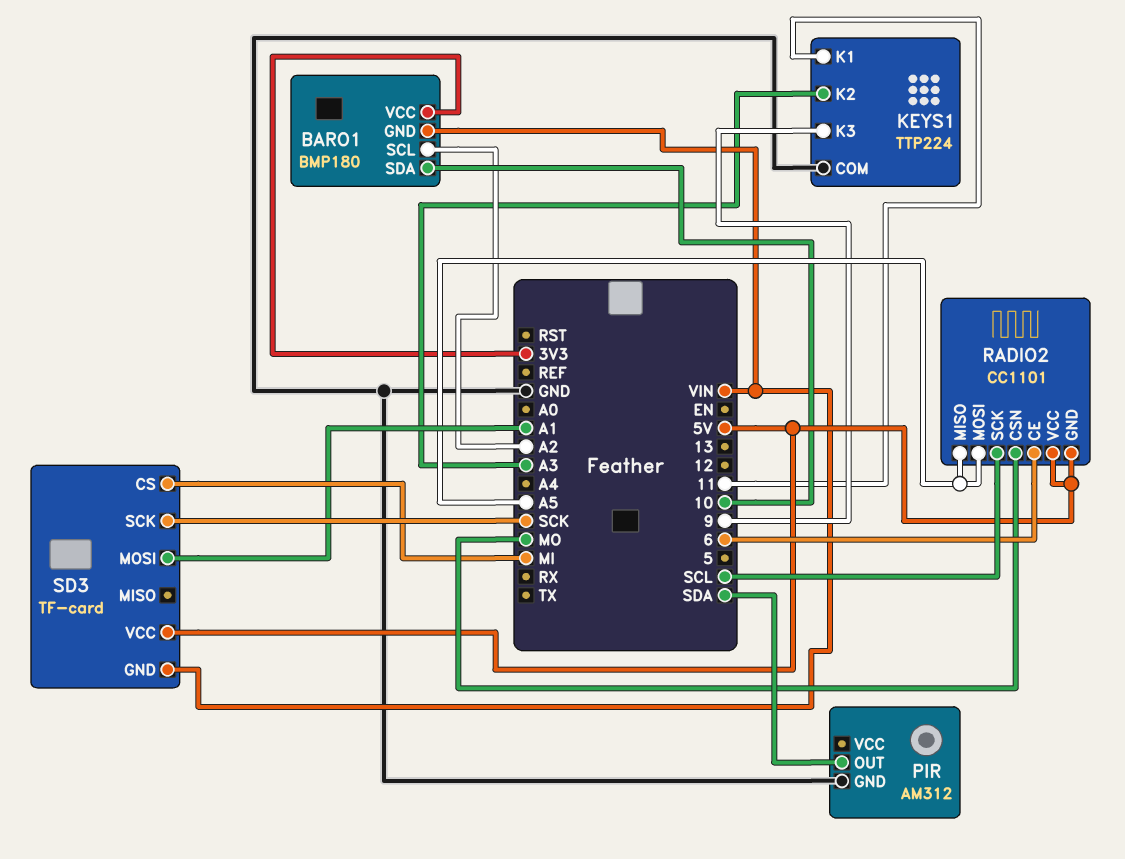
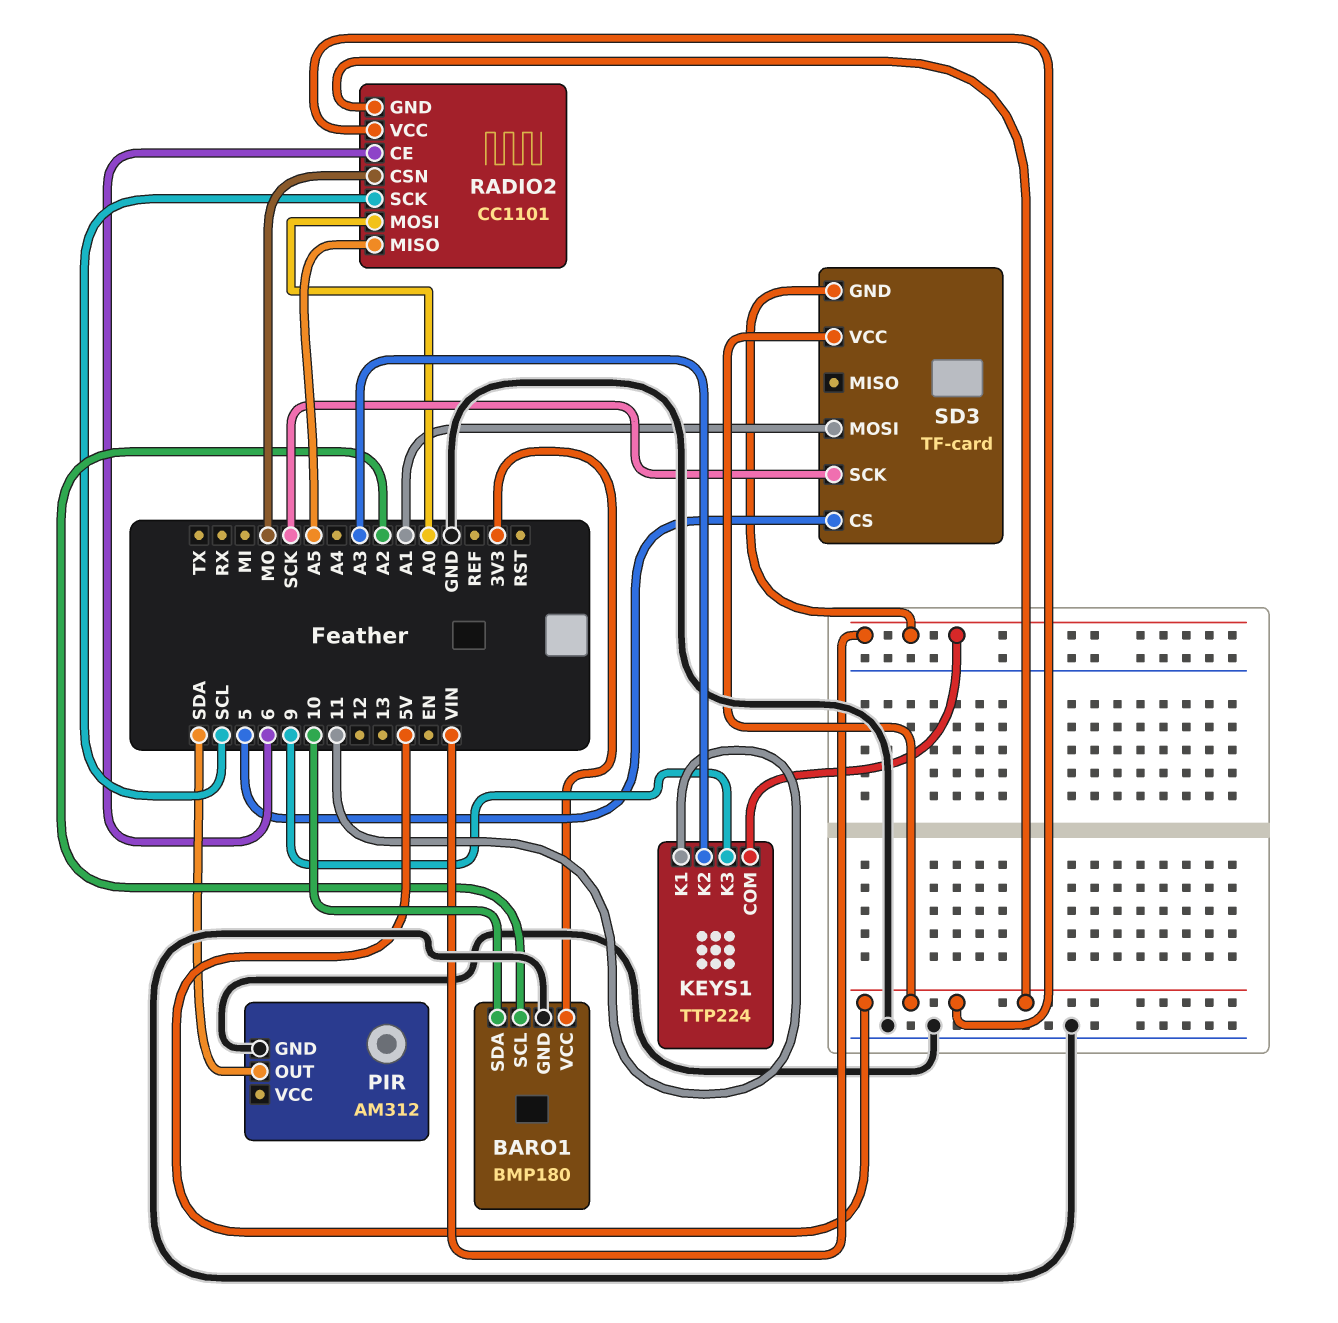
BARO1 pin GND: VIN -> GND
KEYS1 pin COM: GND -> VIN
RADIO2 pin MOSI: A5 -> A0
SD3 pin CS: MI -> 5

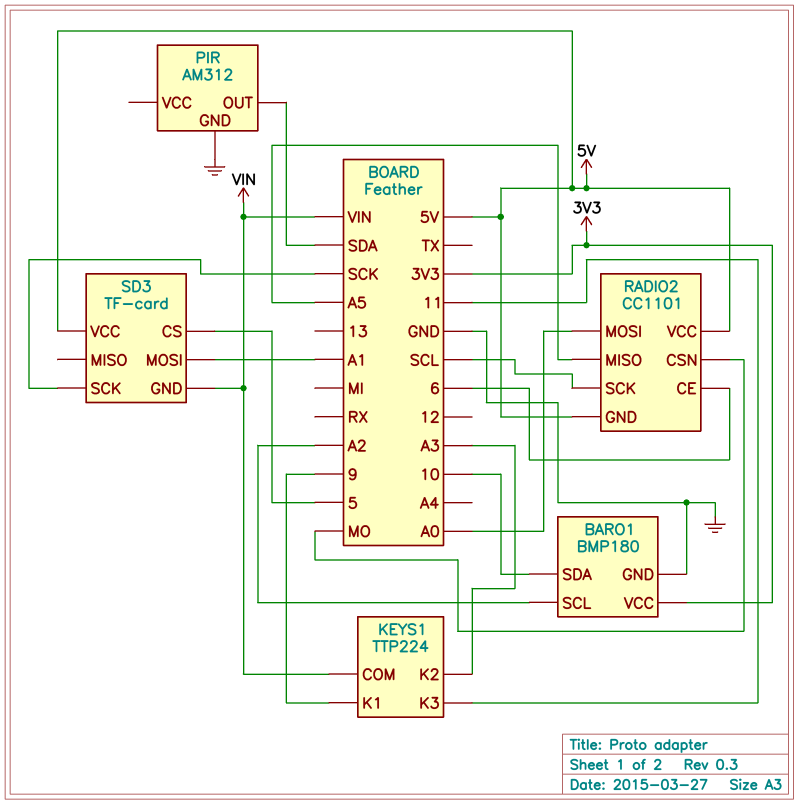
KEYS1 pin K1: 11 -> 9
KEYS1 pin K3: 9 -> 11

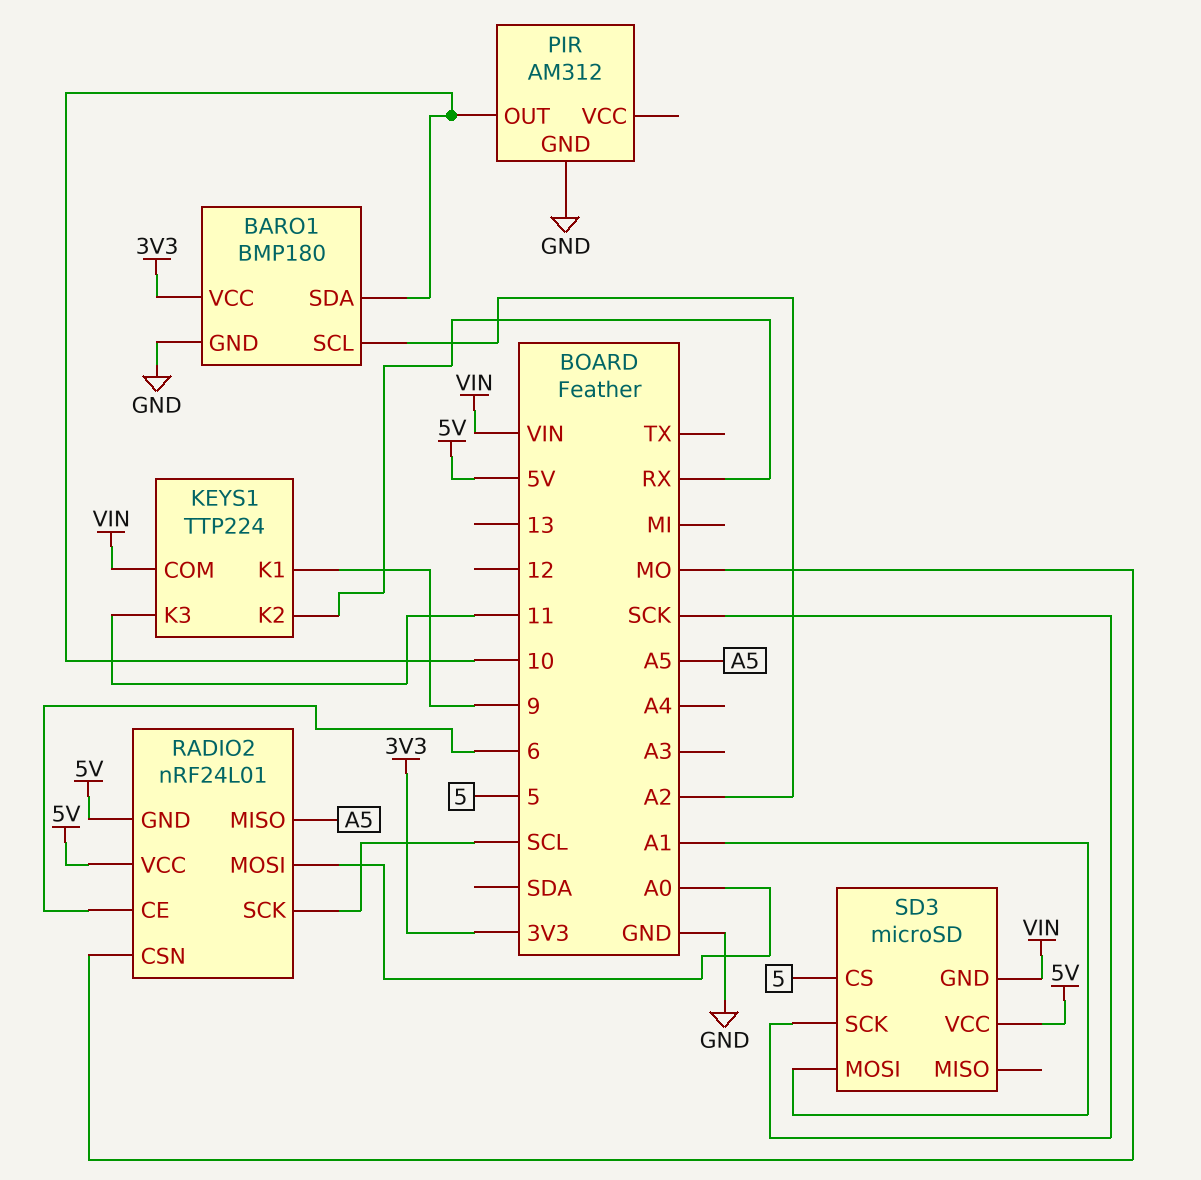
KEYS1 pin K2: A3 -> RX
PIR pin OUT: SDA -> 10
RADIO2: CC1101 -> nRF24L01
SD3: TF-card -> microSD

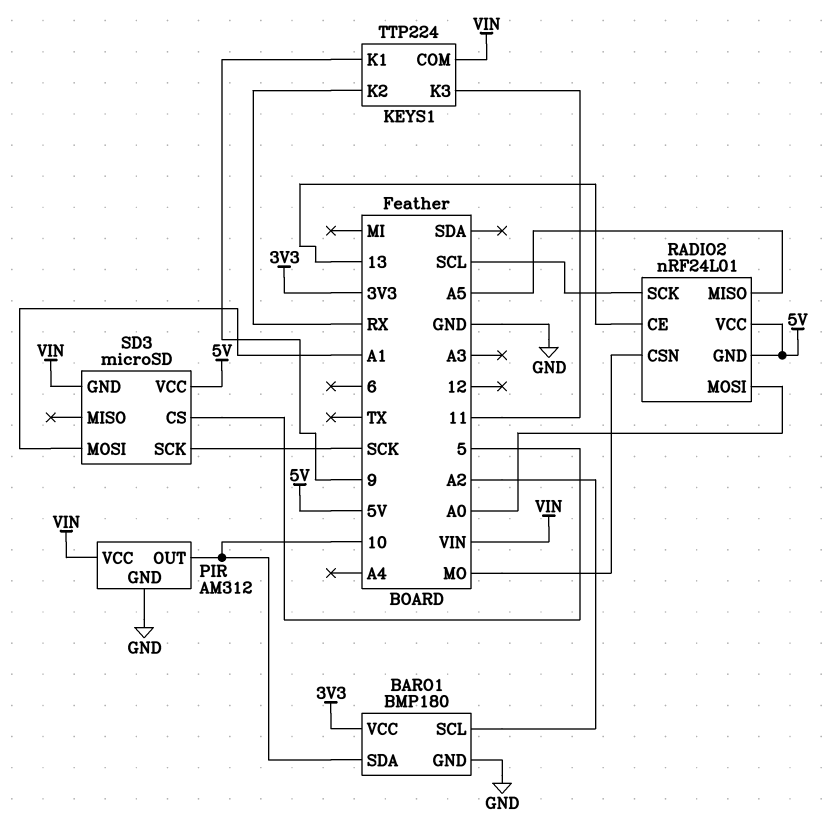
PIR pin VCC: none -> VIN
RADIO2 pin CE: 6 -> 13

